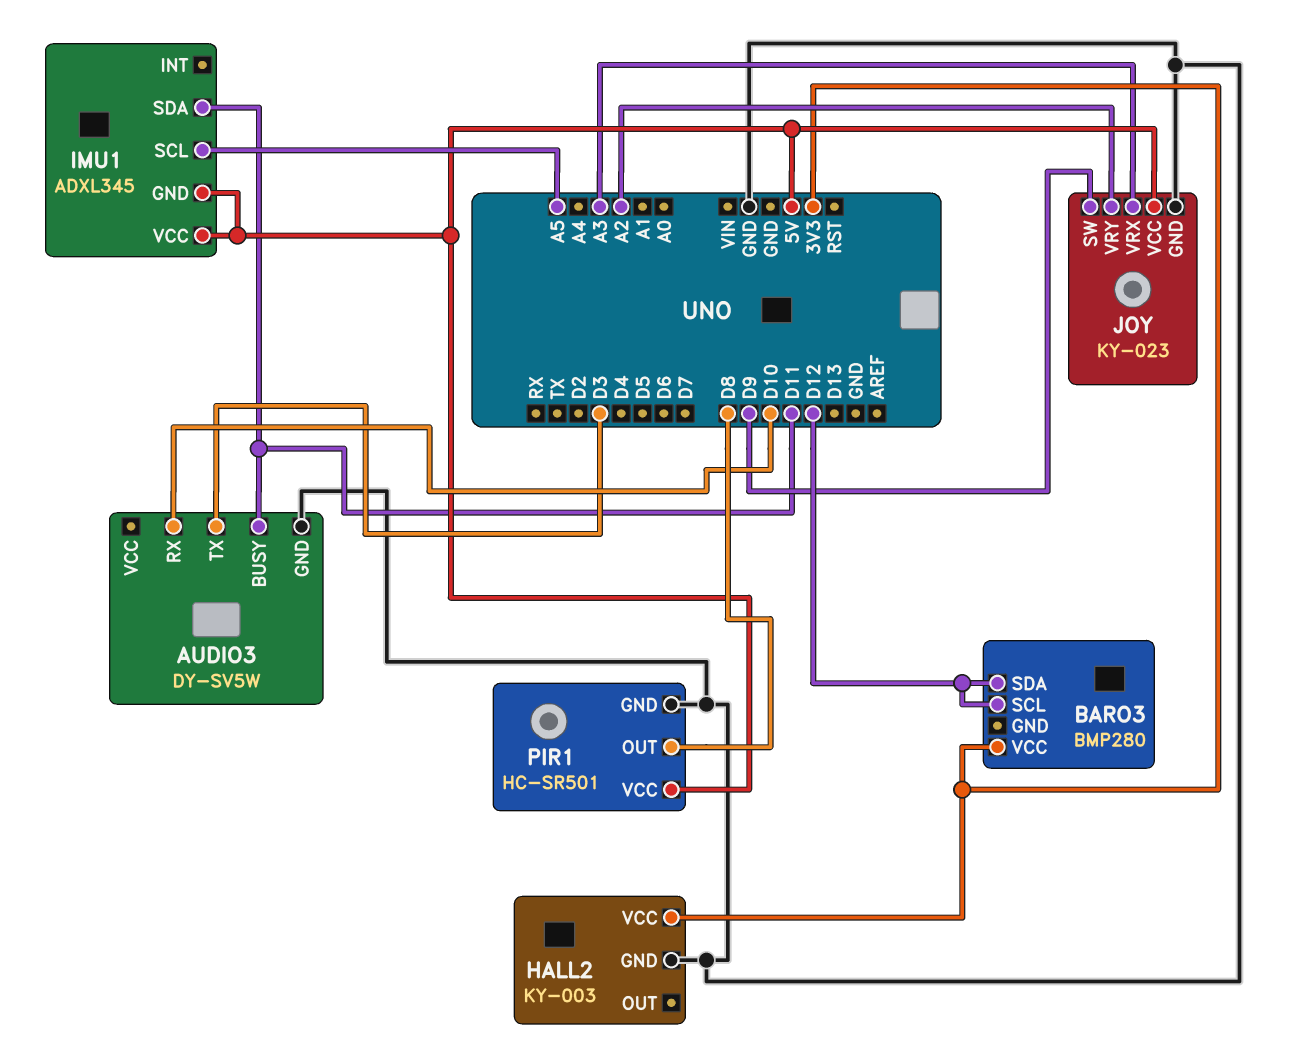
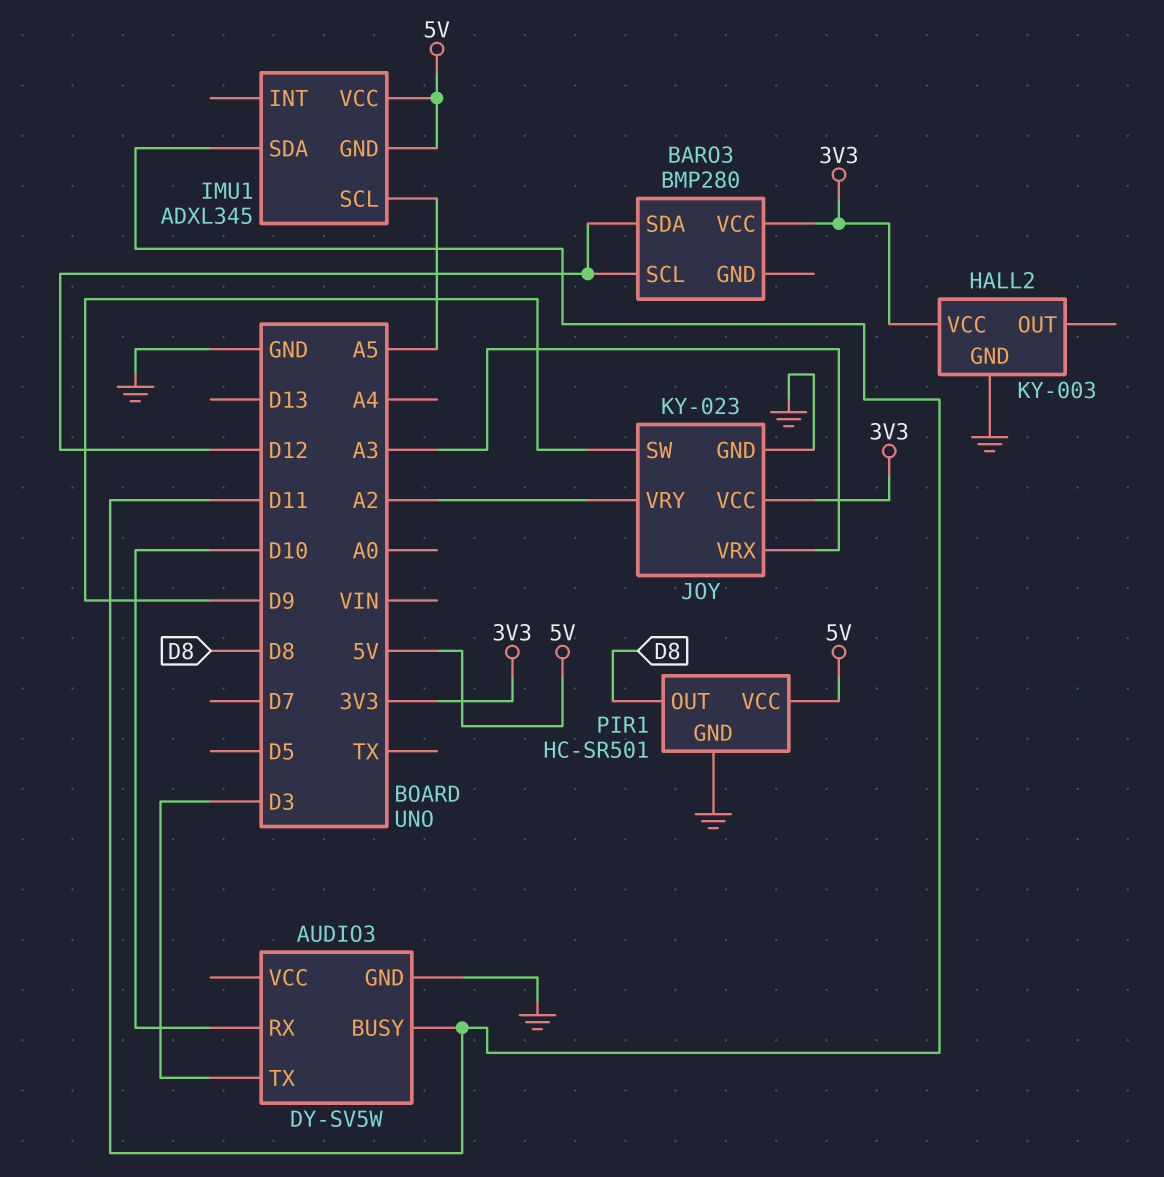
JOY pin VCC: 5V -> 3V3

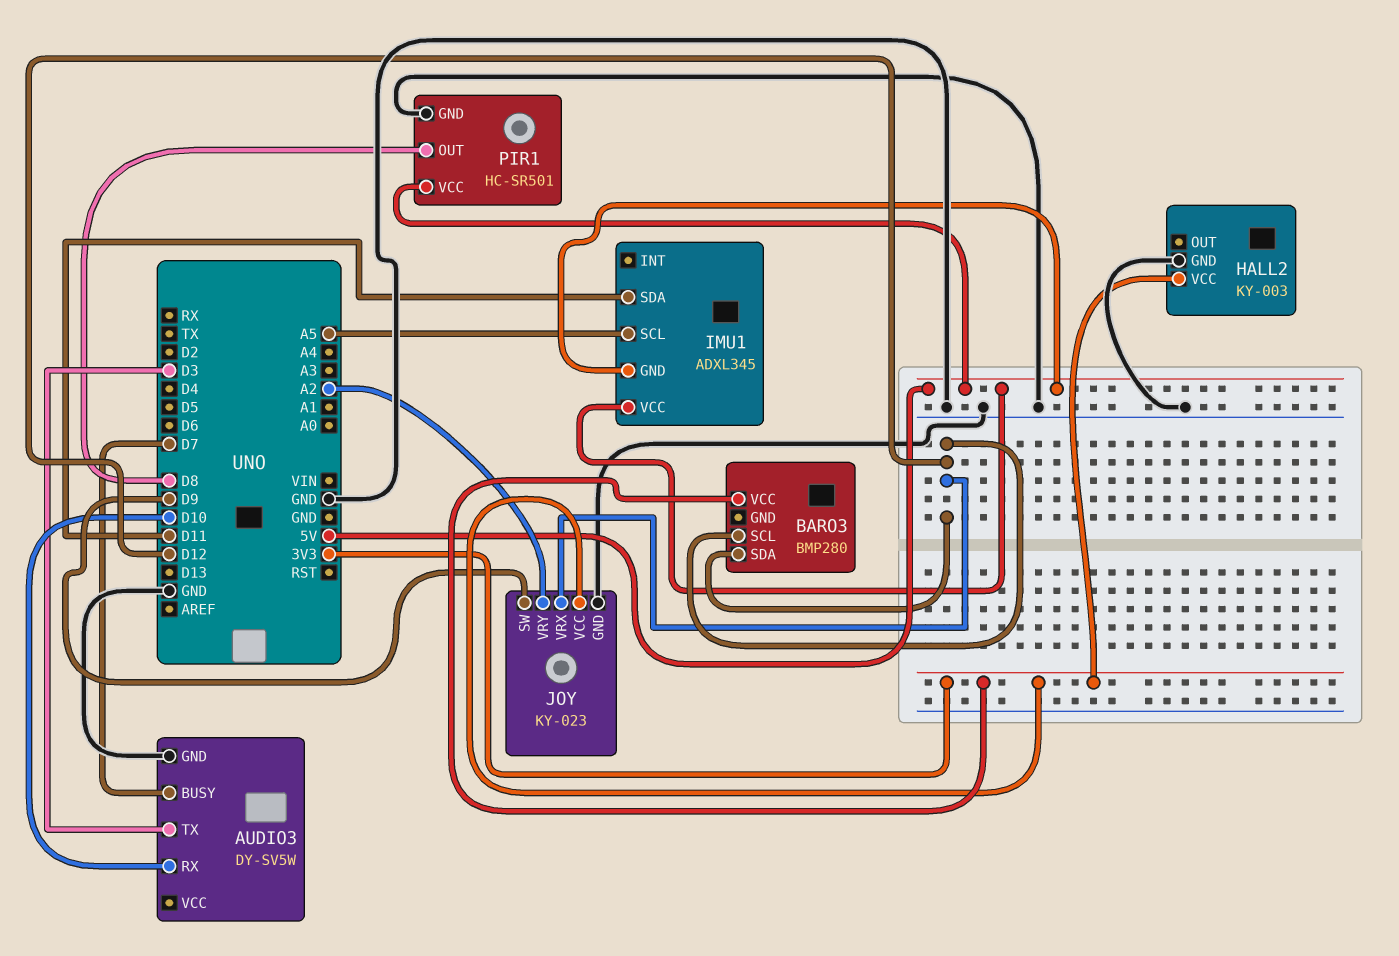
AUDIO3 pin BUSY: D11 -> D7
JOY pin VRX: A3 -> D12

